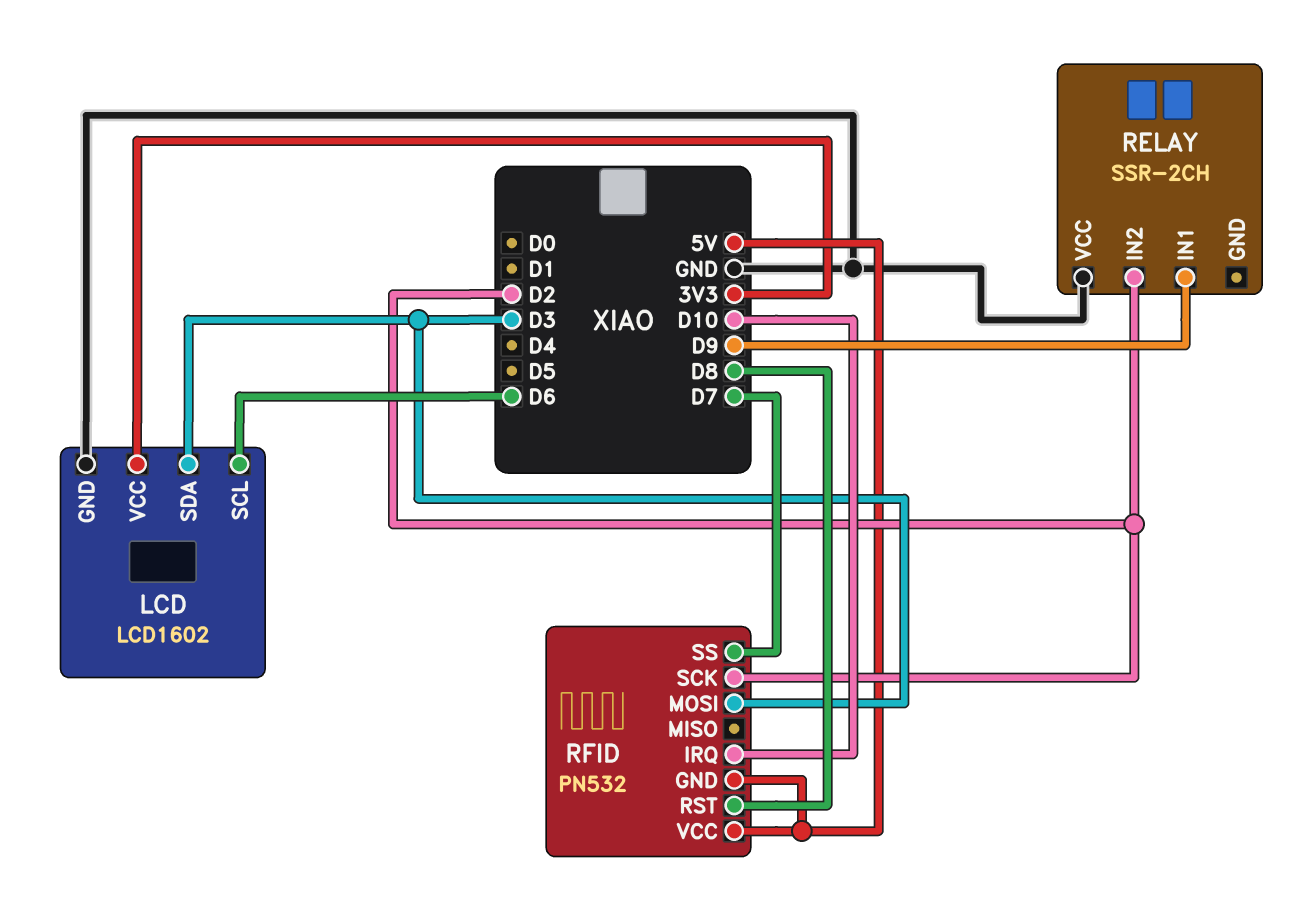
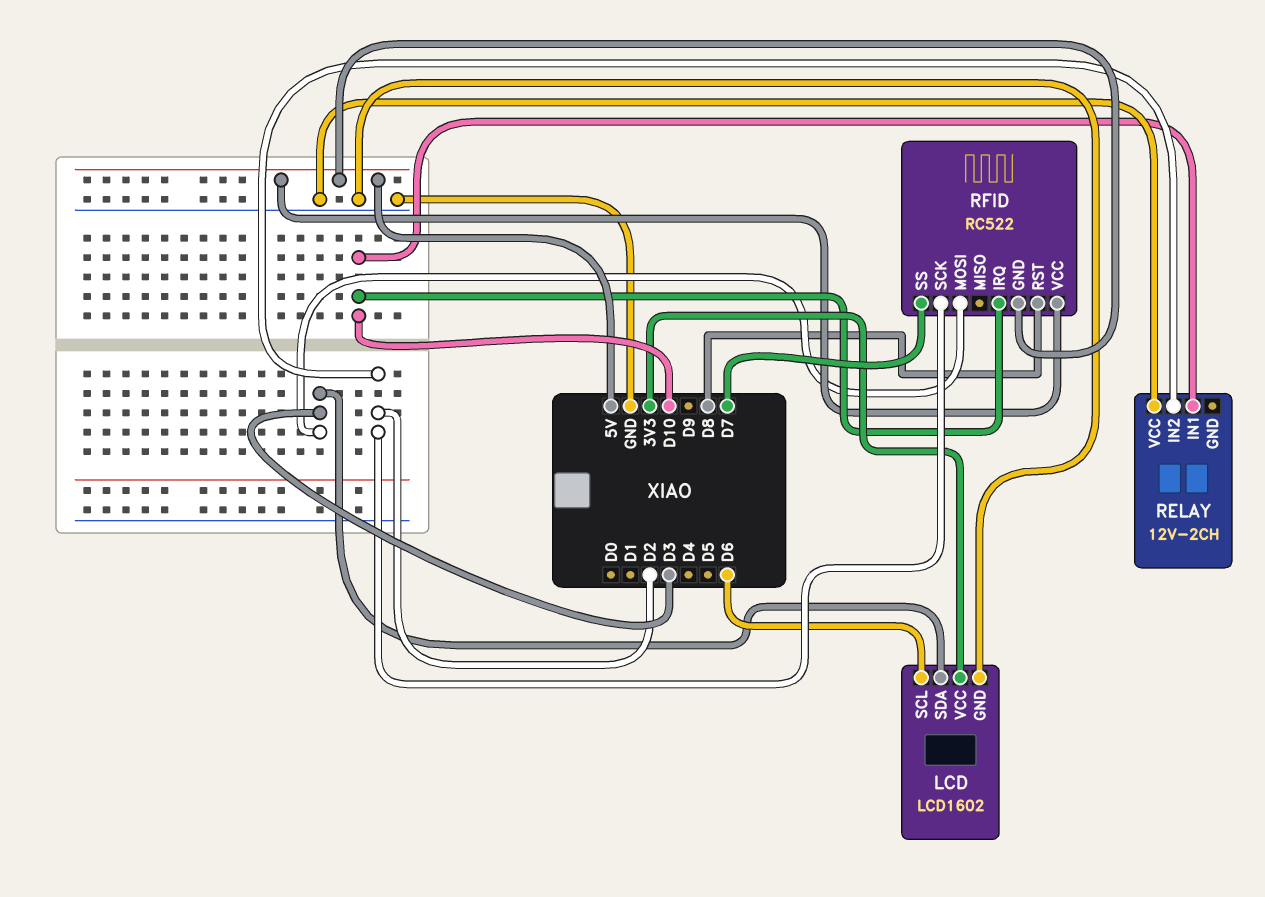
RELAY: SSR-2CH -> 12V-2CH
RELAY pin IN1: D9 -> D10
RFID: PN532 -> RC522

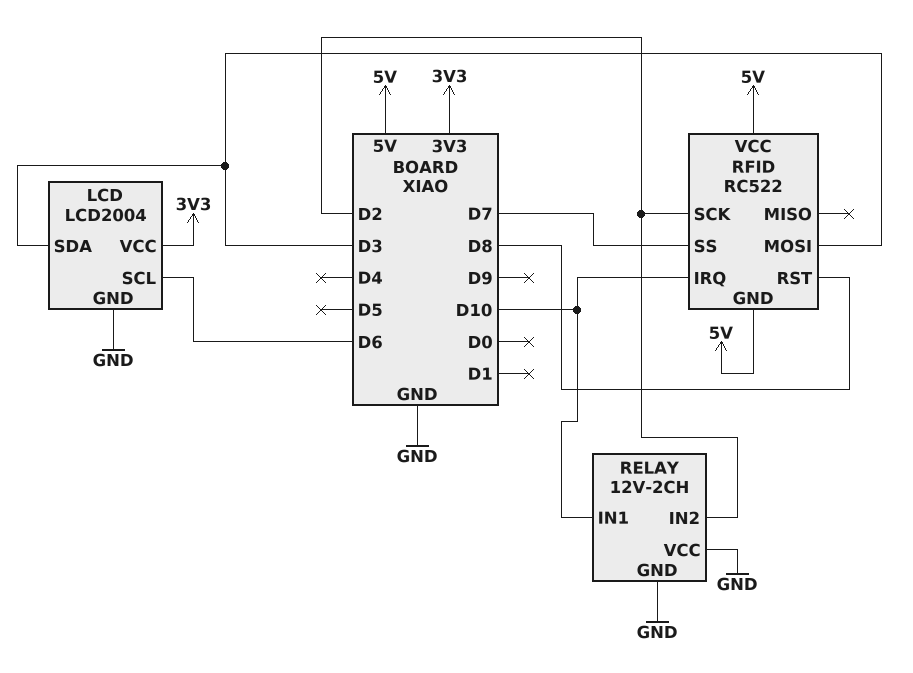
LCD: LCD1602 -> LCD2004
RELAY pin GND: none -> GND

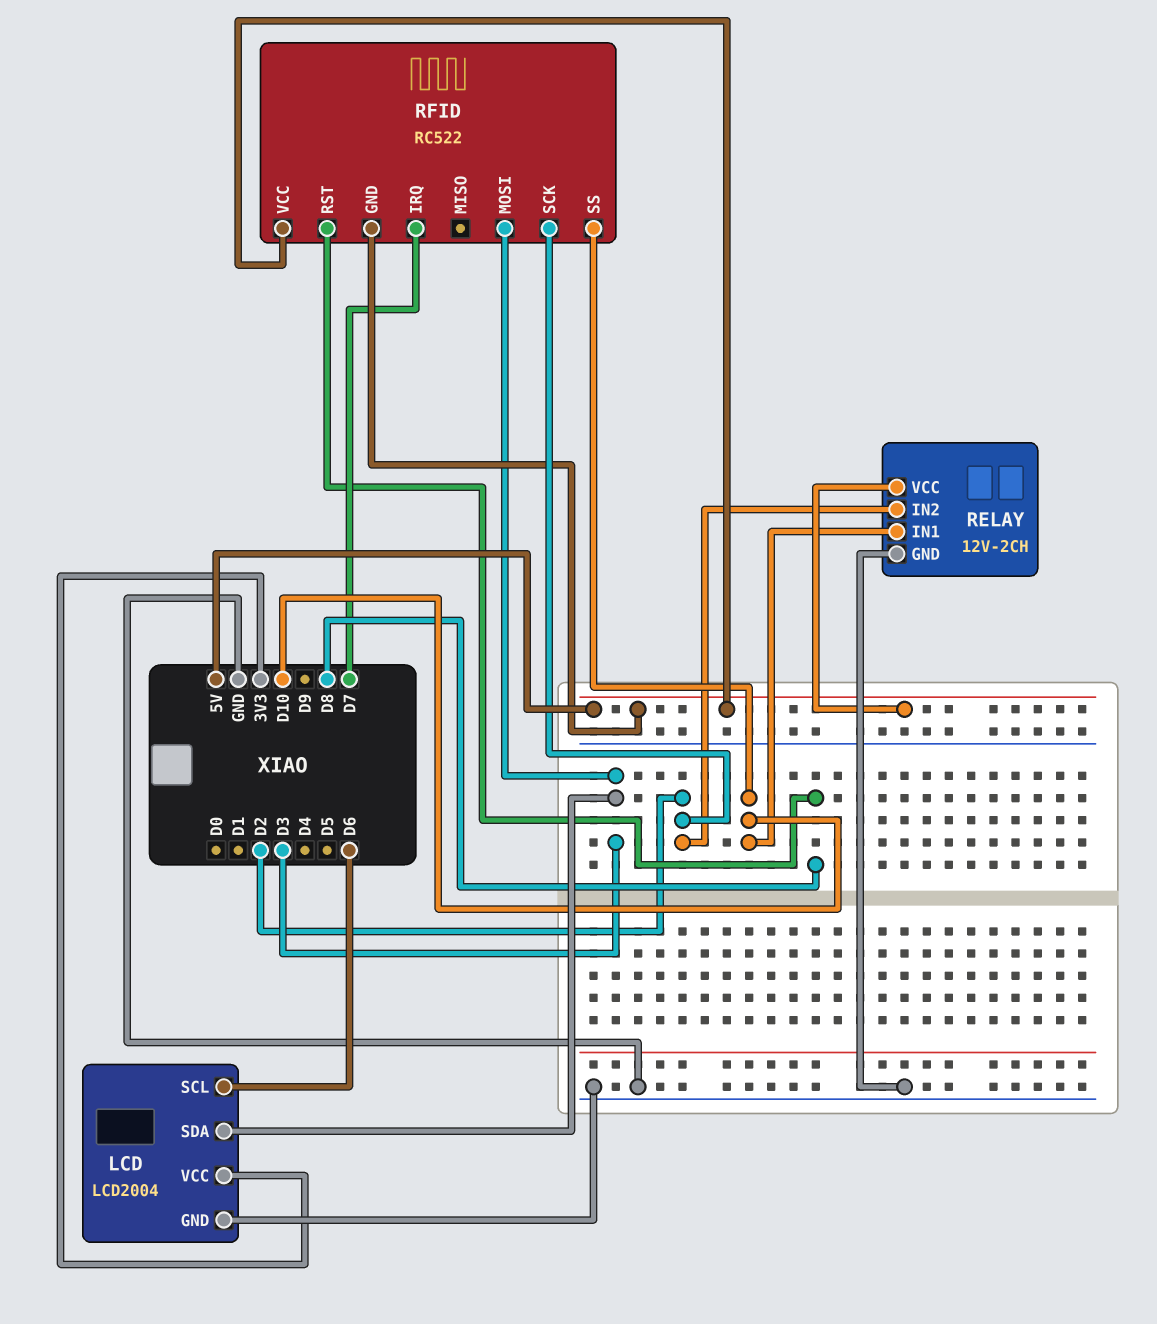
RELAY pin VCC: GND -> 5V
RFID pin IRQ: D10 -> D7
RFID pin SS: D7 -> D10

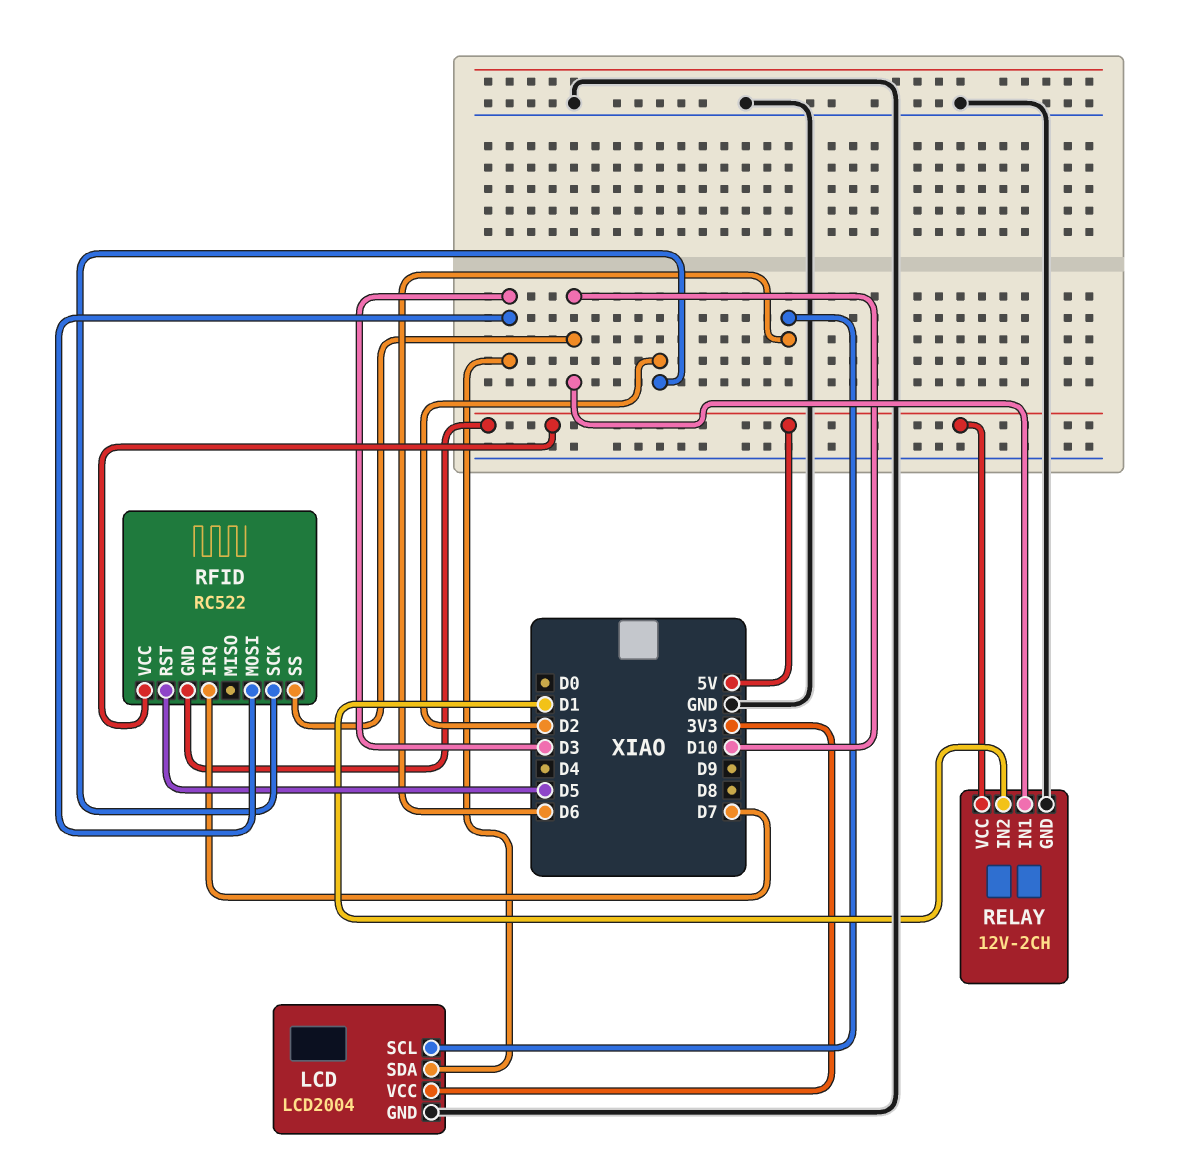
RELAY pin IN2: D2 -> D1
RFID pin RST: D8 -> D5

